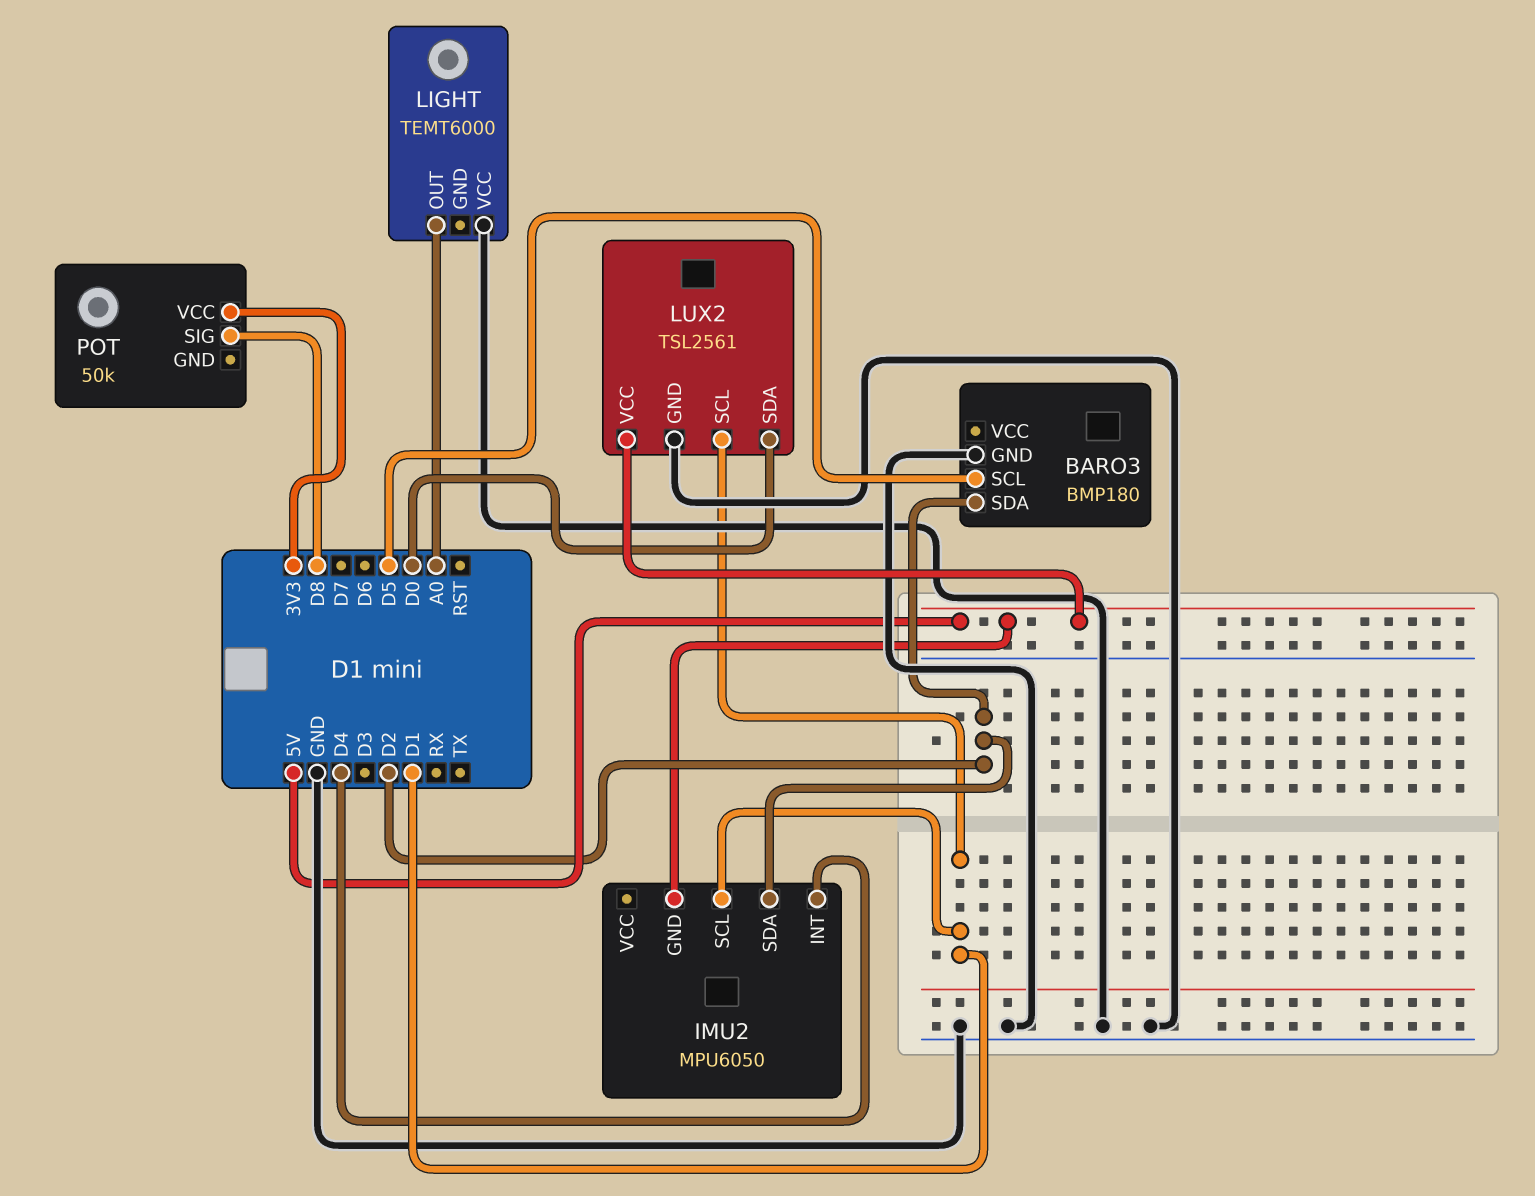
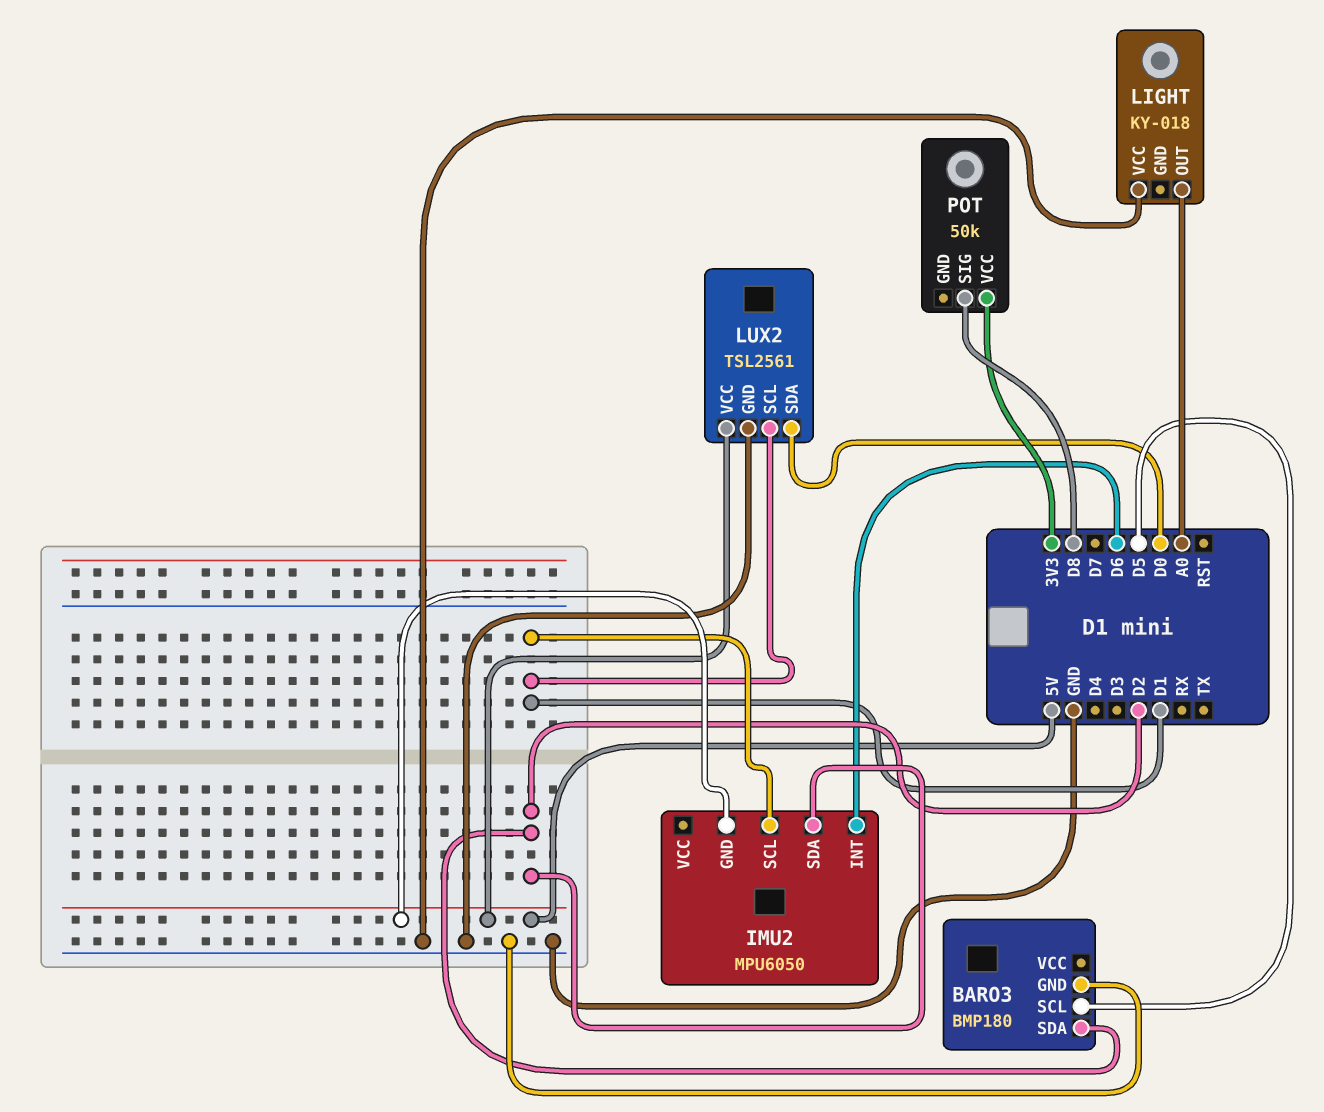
IMU2 pin INT: D4 -> D6
LIGHT: TEMT6000 -> KY-018

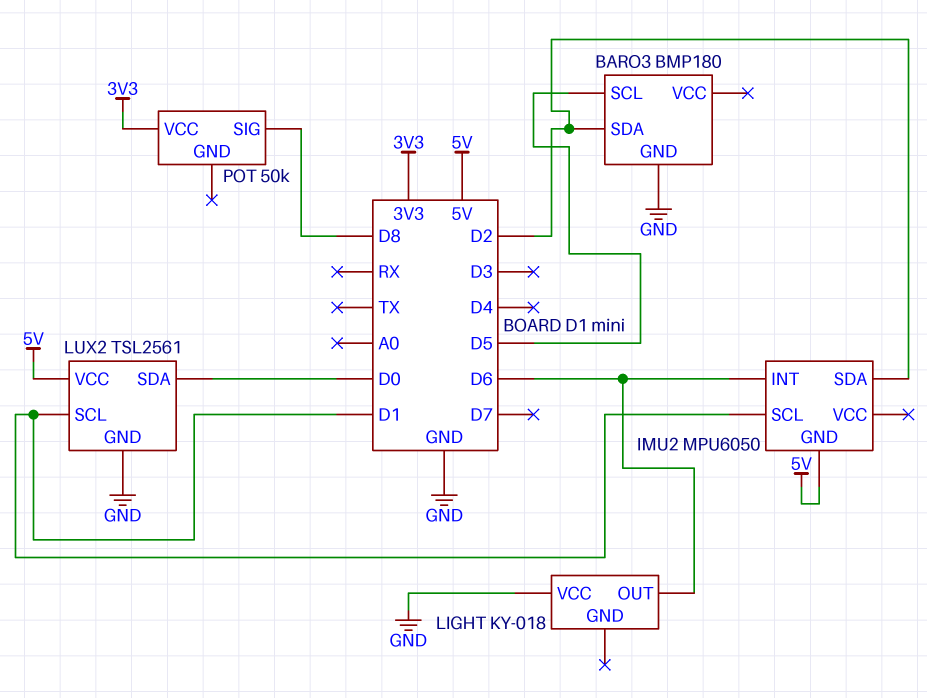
LIGHT pin OUT: A0 -> D6

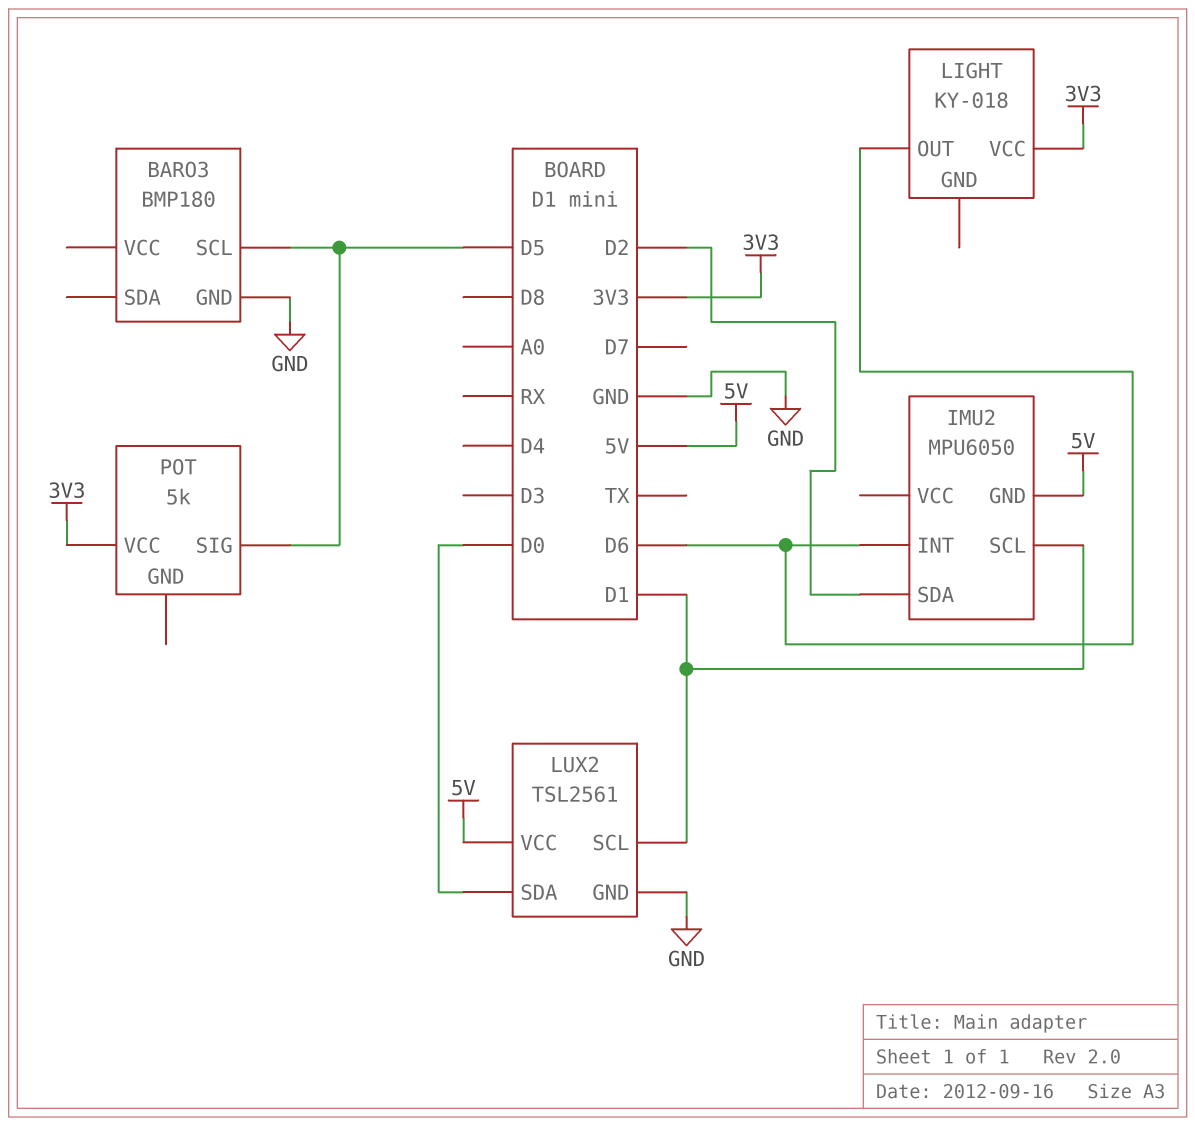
BARO3 pin SDA: D2 -> none
LIGHT pin VCC: GND -> 3V3
POT: 50k -> 5k
POT pin SIG: D8 -> D5

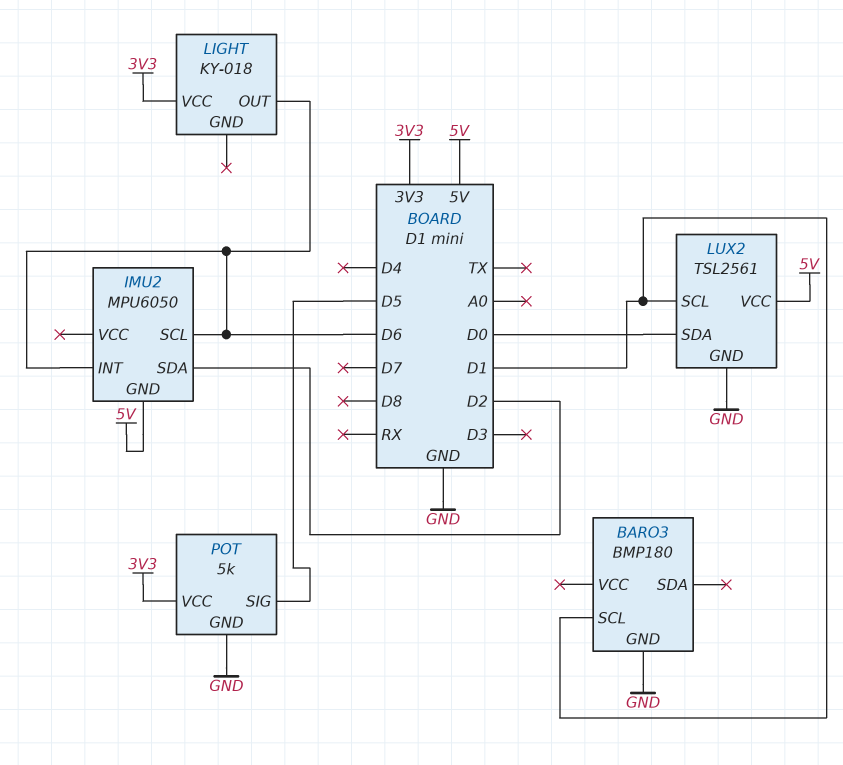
BARO3 pin SCL: D5 -> D1
IMU2 pin SCL: D1 -> D6
POT pin GND: none -> GND

